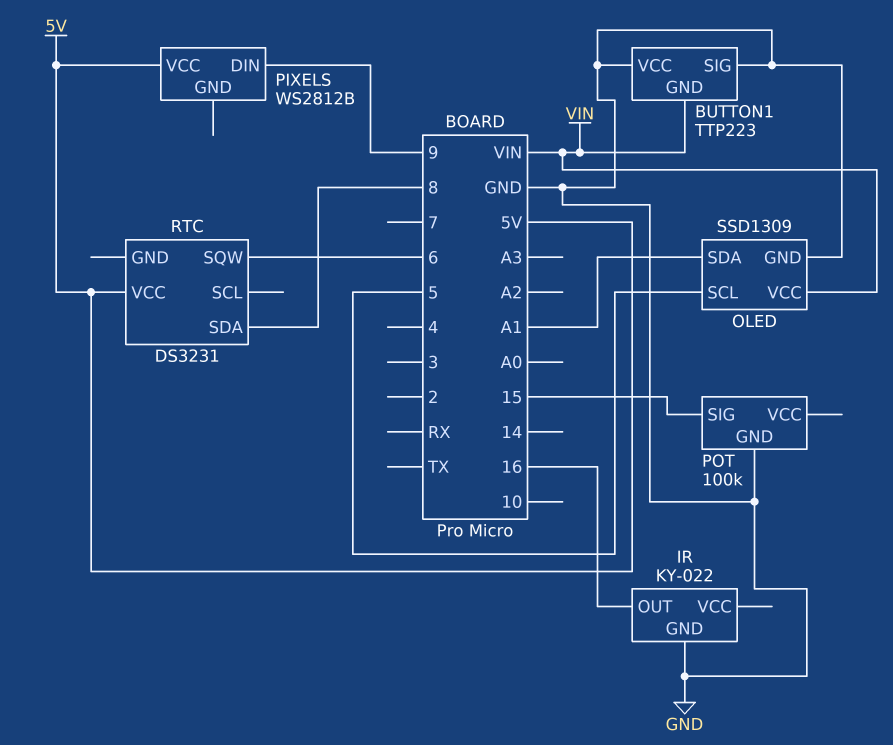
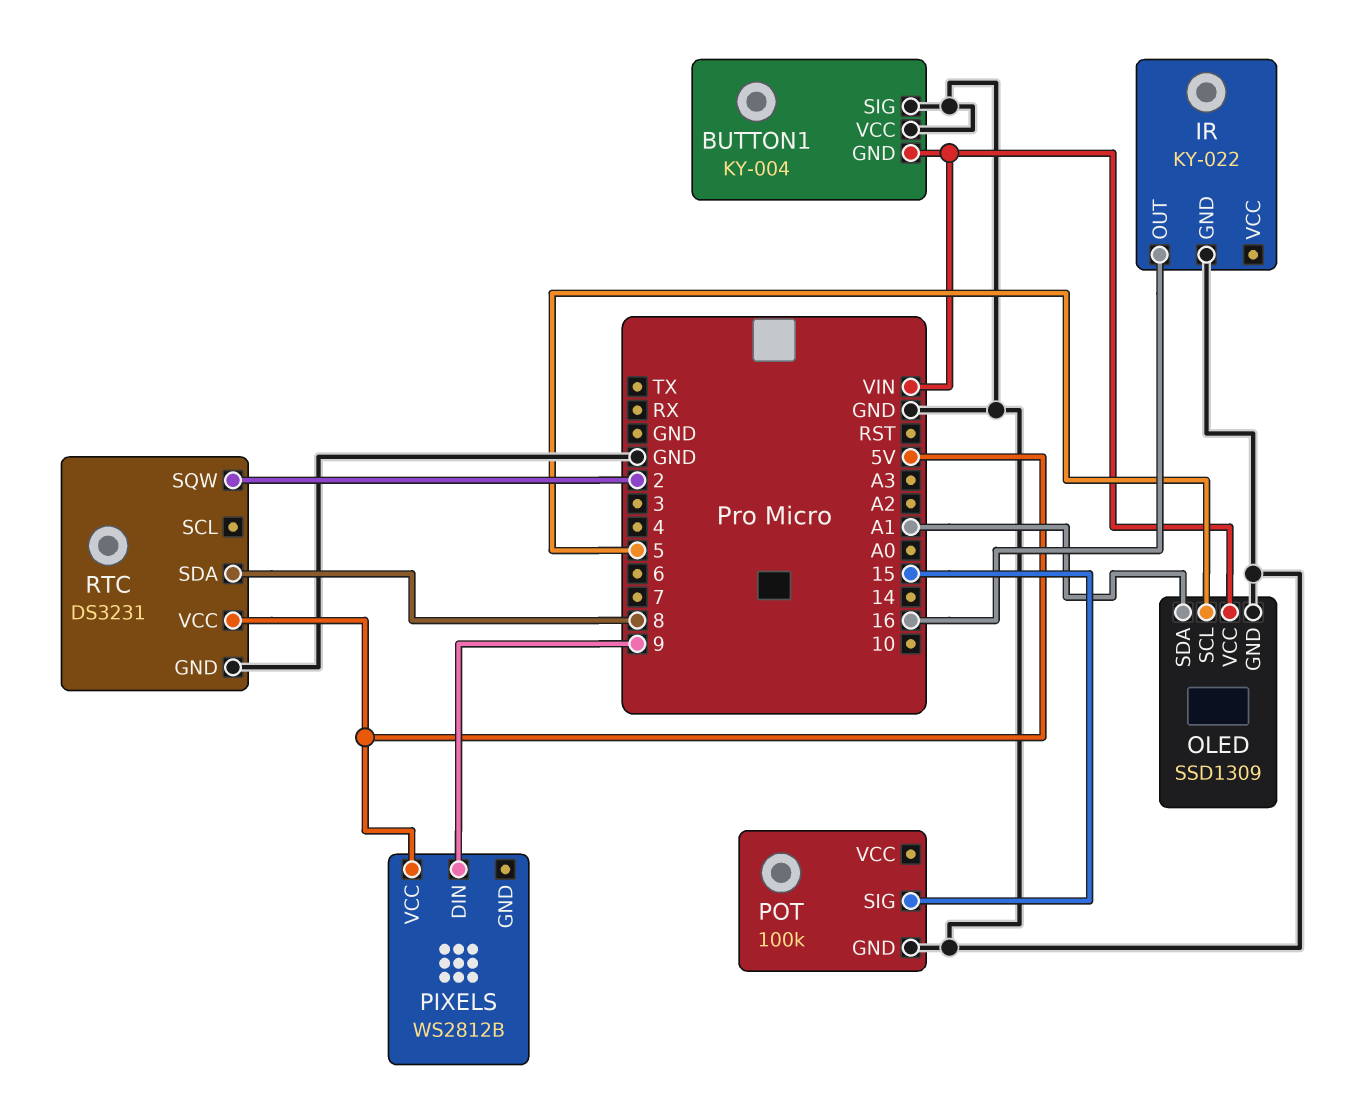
BUTTON1: TTP223 -> KY-004
RTC pin GND: none -> GND
RTC pin SQW: 6 -> 2

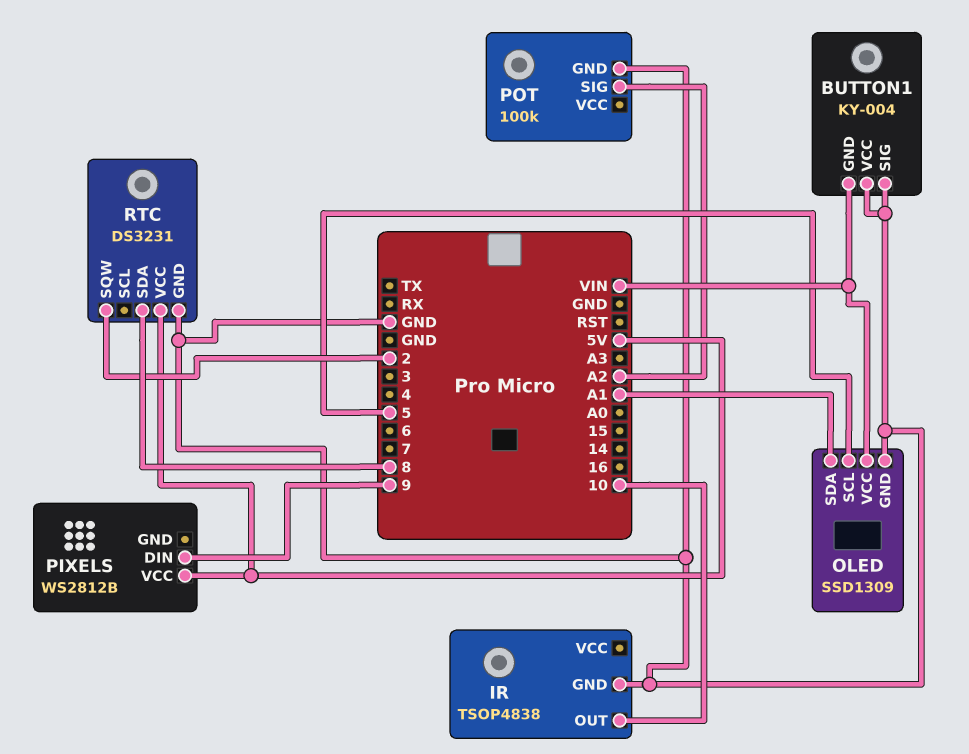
IR: KY-022 -> TSOP4838
IR pin OUT: 16 -> 10
POT pin SIG: 15 -> A2

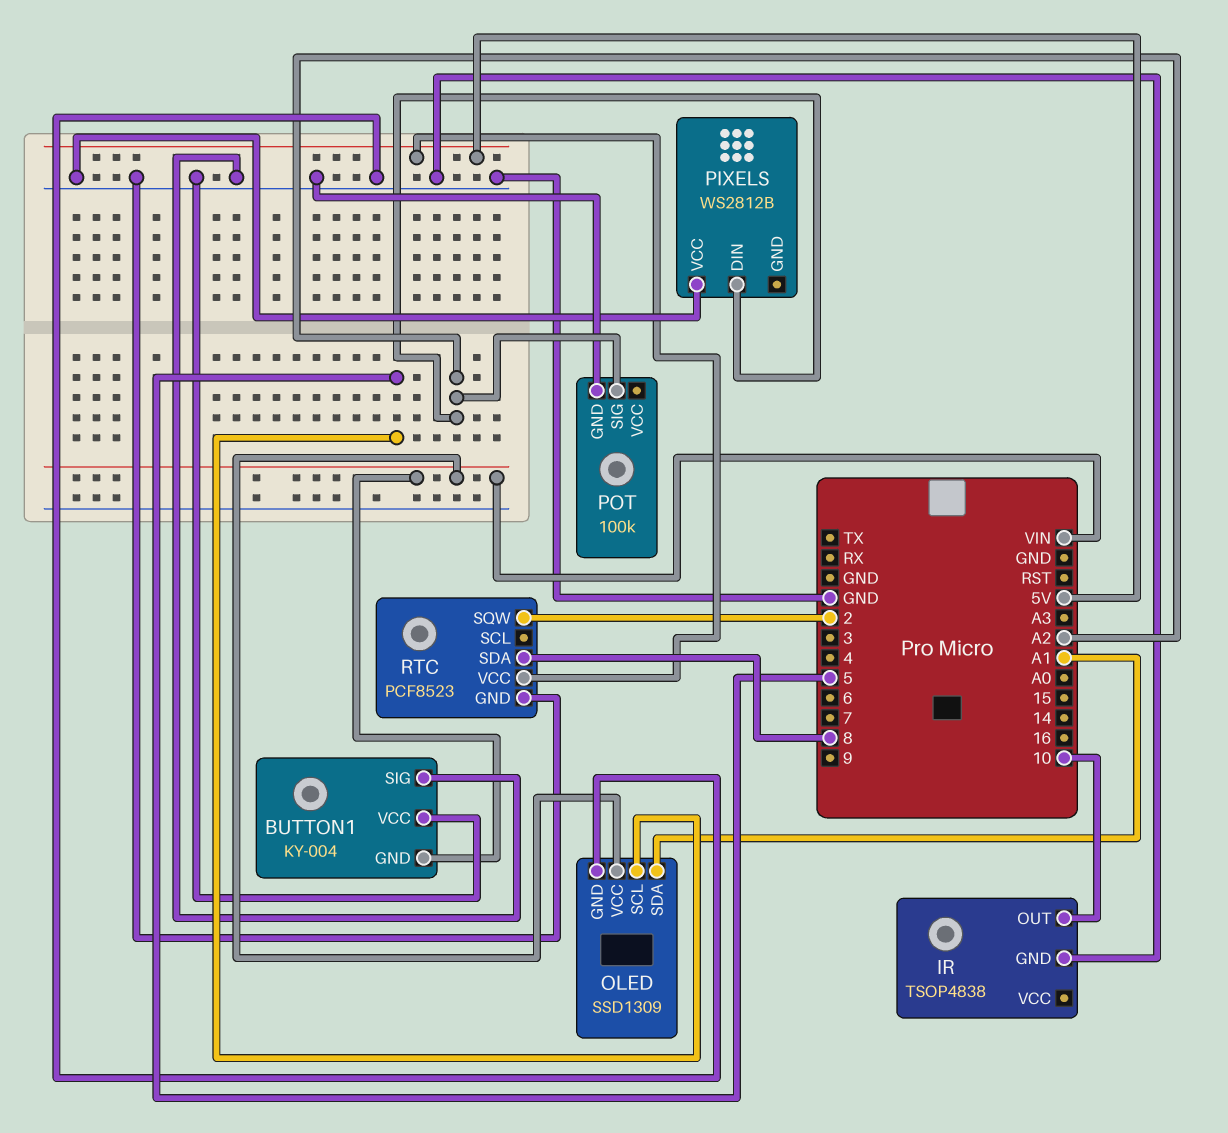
PIXELS pin DIN: 9 -> A2
PIXELS pin VCC: 5V -> GND
RTC: DS3231 -> PCF8523

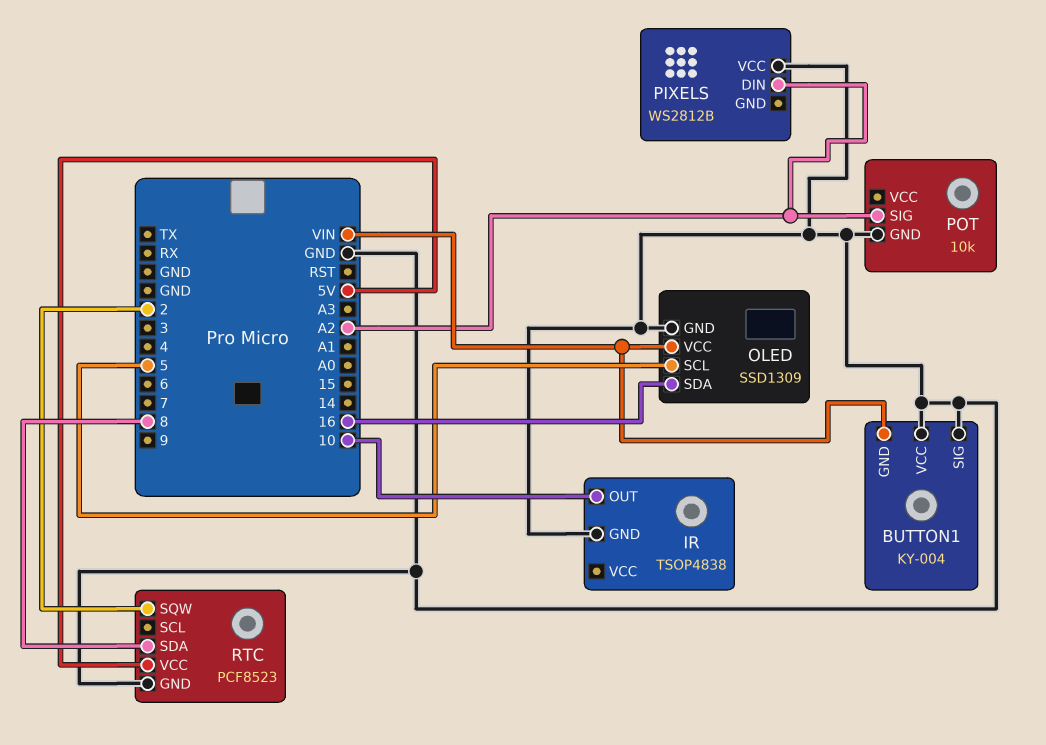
OLED pin SDA: A1 -> 16
POT: 100k -> 10k

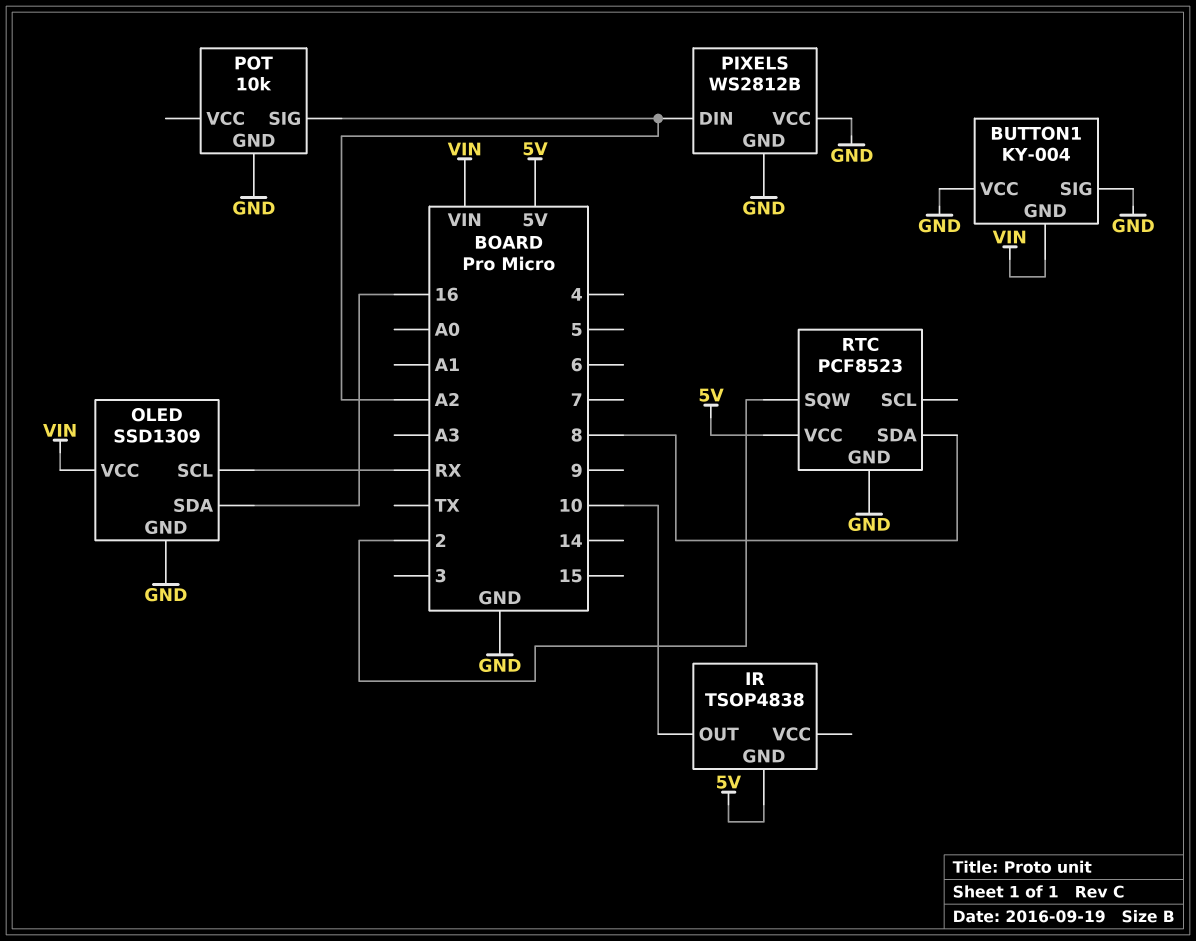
IR pin GND: GND -> 5V
OLED pin SCL: 5 -> RX
PIXELS pin GND: none -> GND

